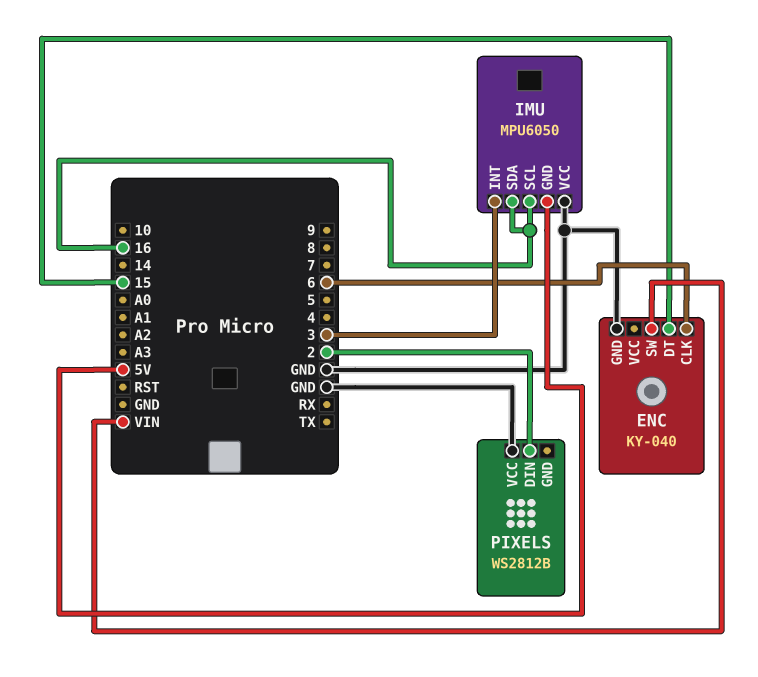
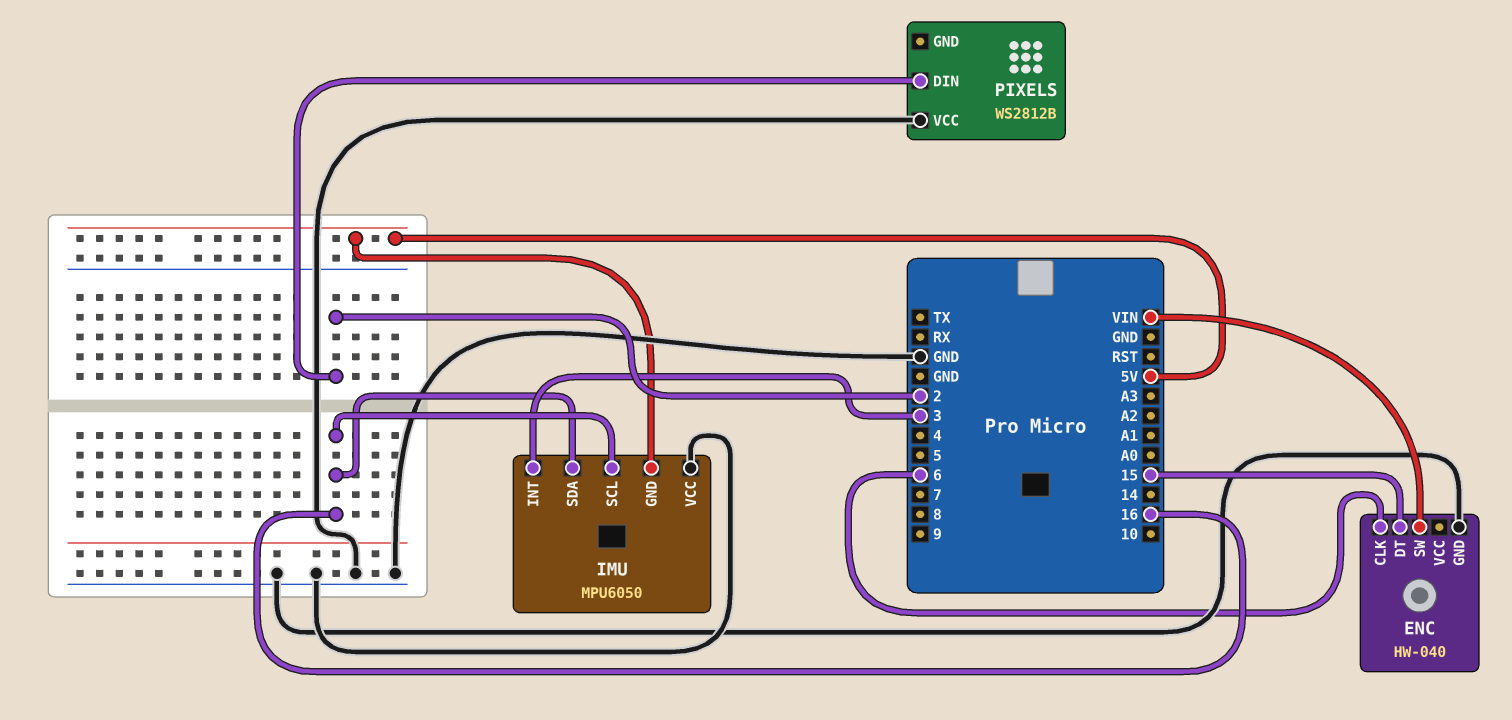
ENC: KY-040 -> HW-040

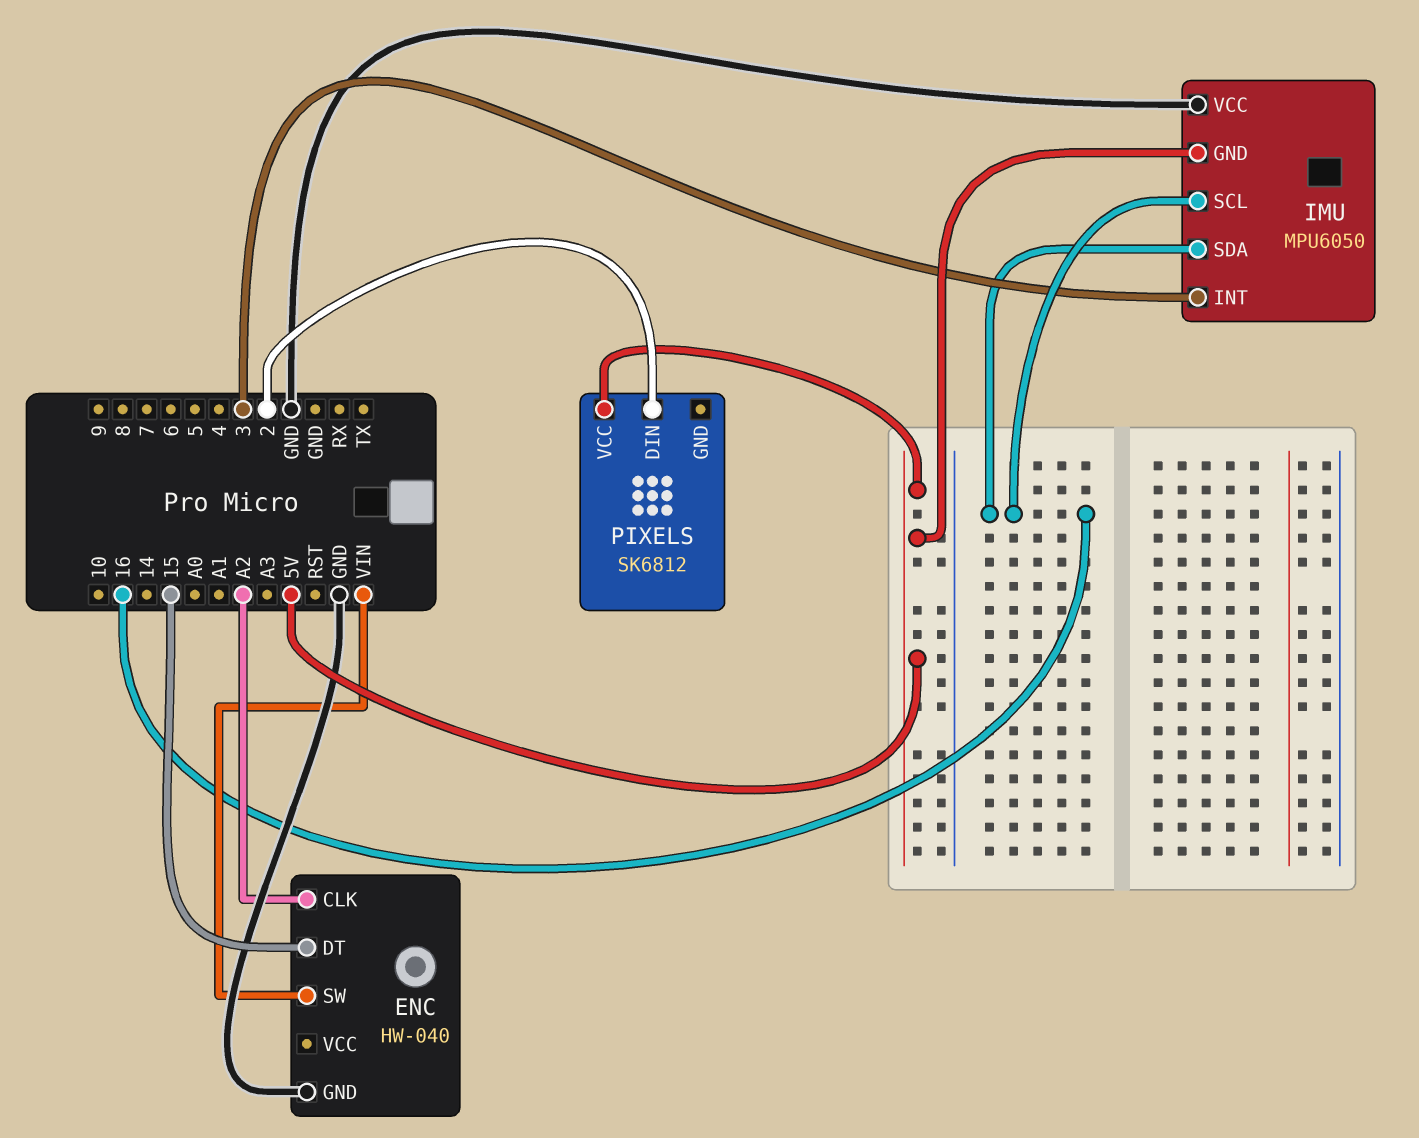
ENC pin CLK: 6 -> A2
PIXELS: WS2812B -> SK6812
PIXELS pin VCC: GND -> 5V

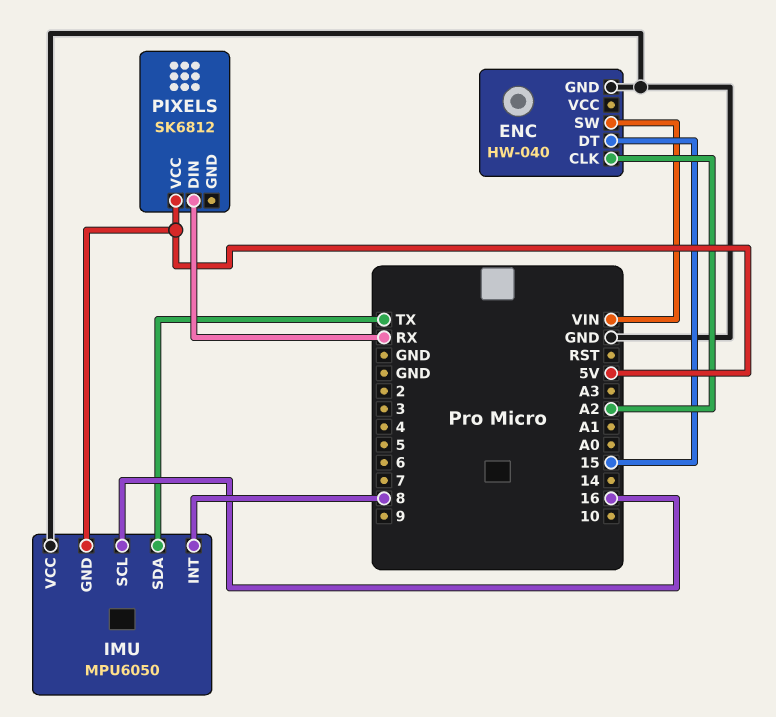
IMU pin INT: 3 -> 8
IMU pin SDA: 16 -> TX
PIXELS pin DIN: 2 -> RX

